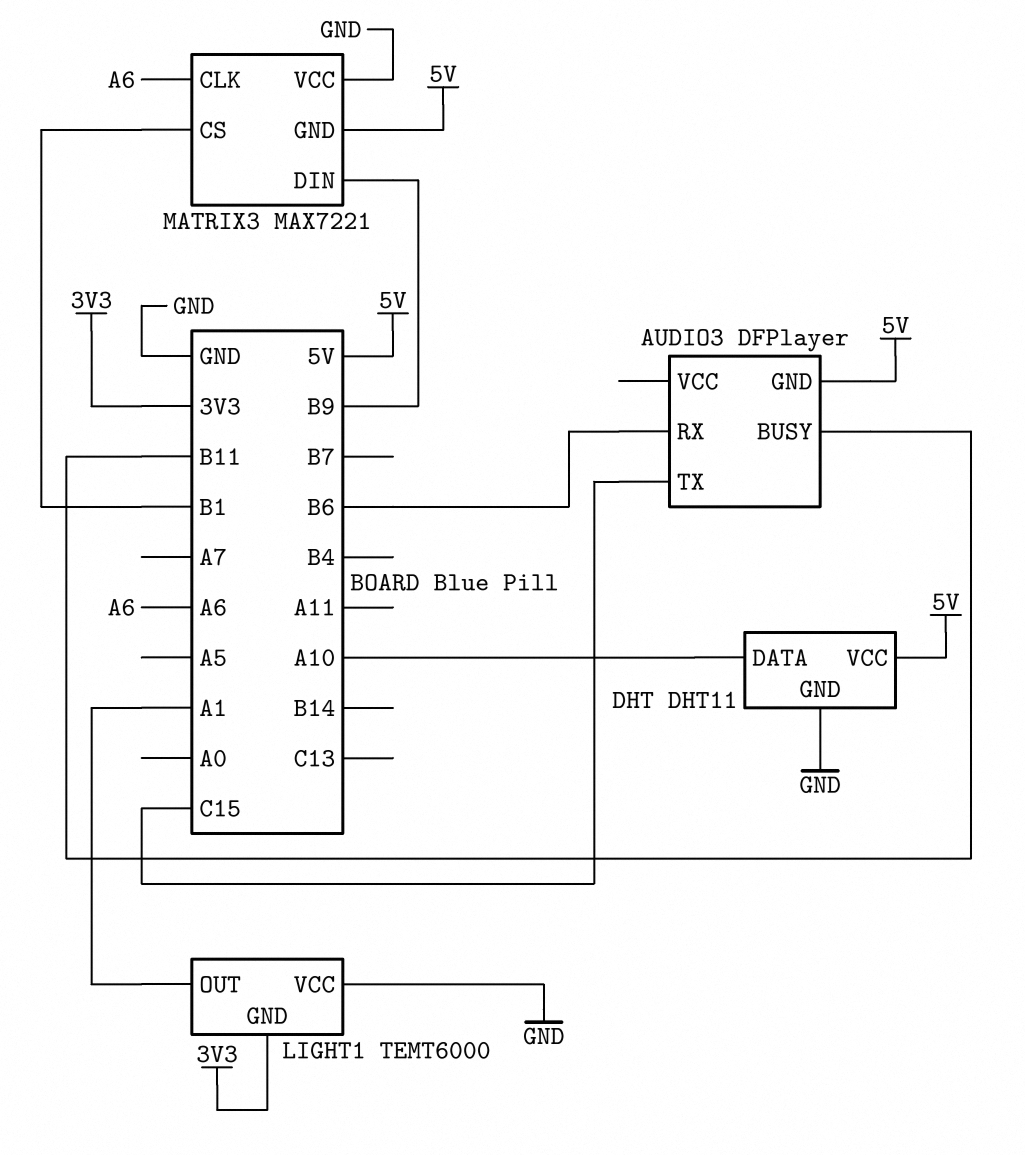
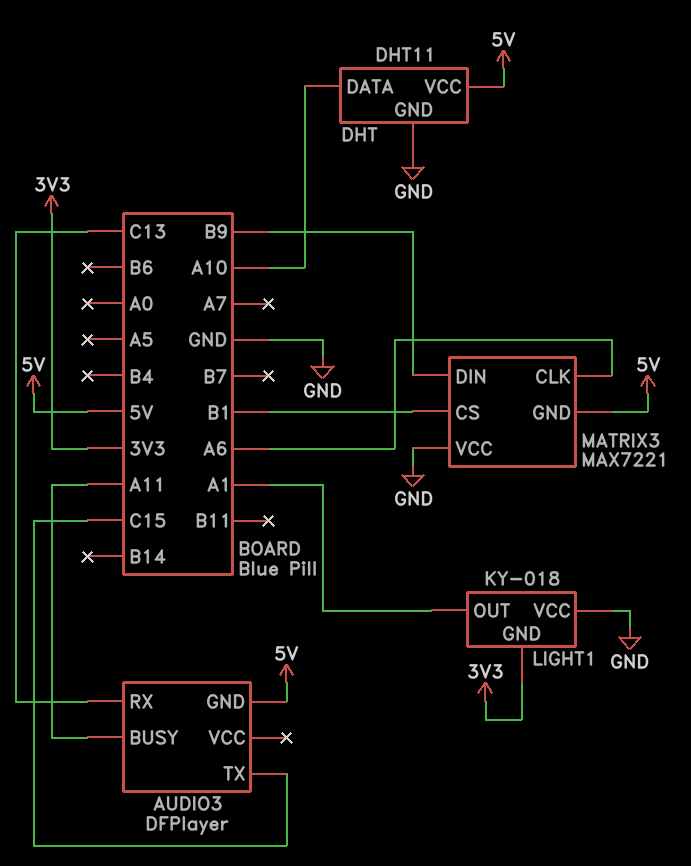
AUDIO3 pin BUSY: B11 -> A11
AUDIO3 pin RX: B6 -> C13
LIGHT1: TEMT6000 -> KY-018

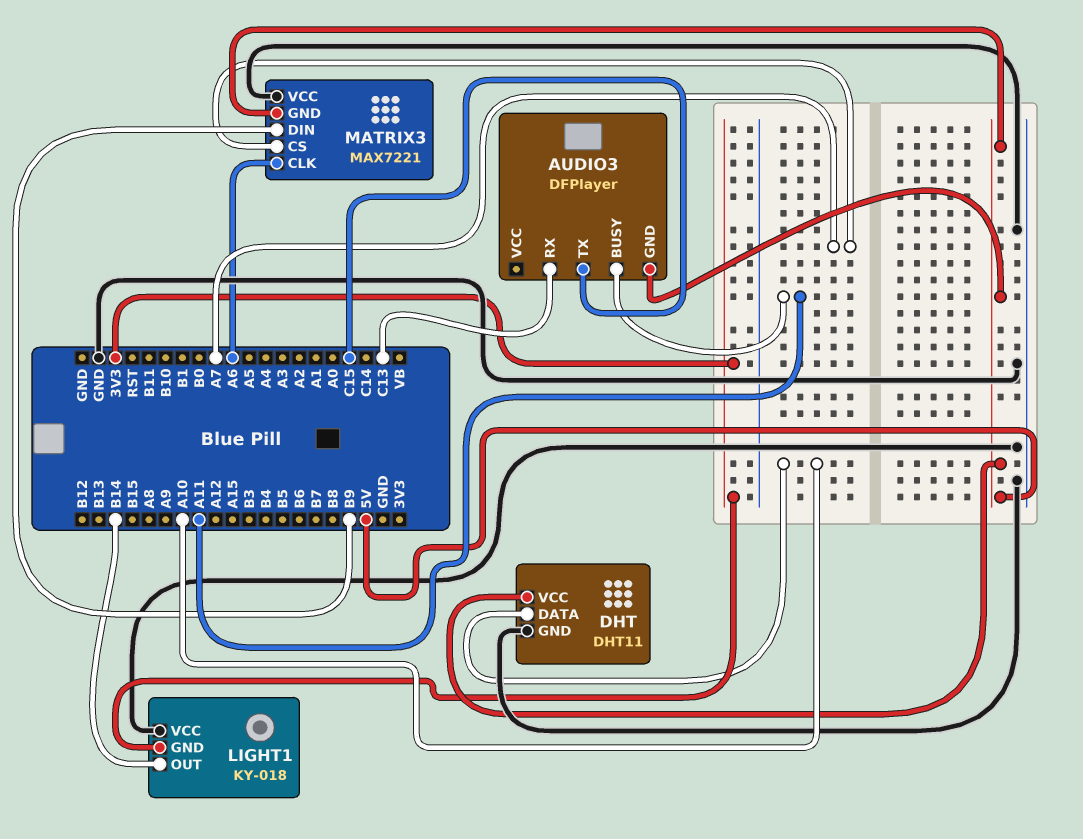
LIGHT1 pin OUT: A1 -> B14
MATRIX3 pin CS: B1 -> A7

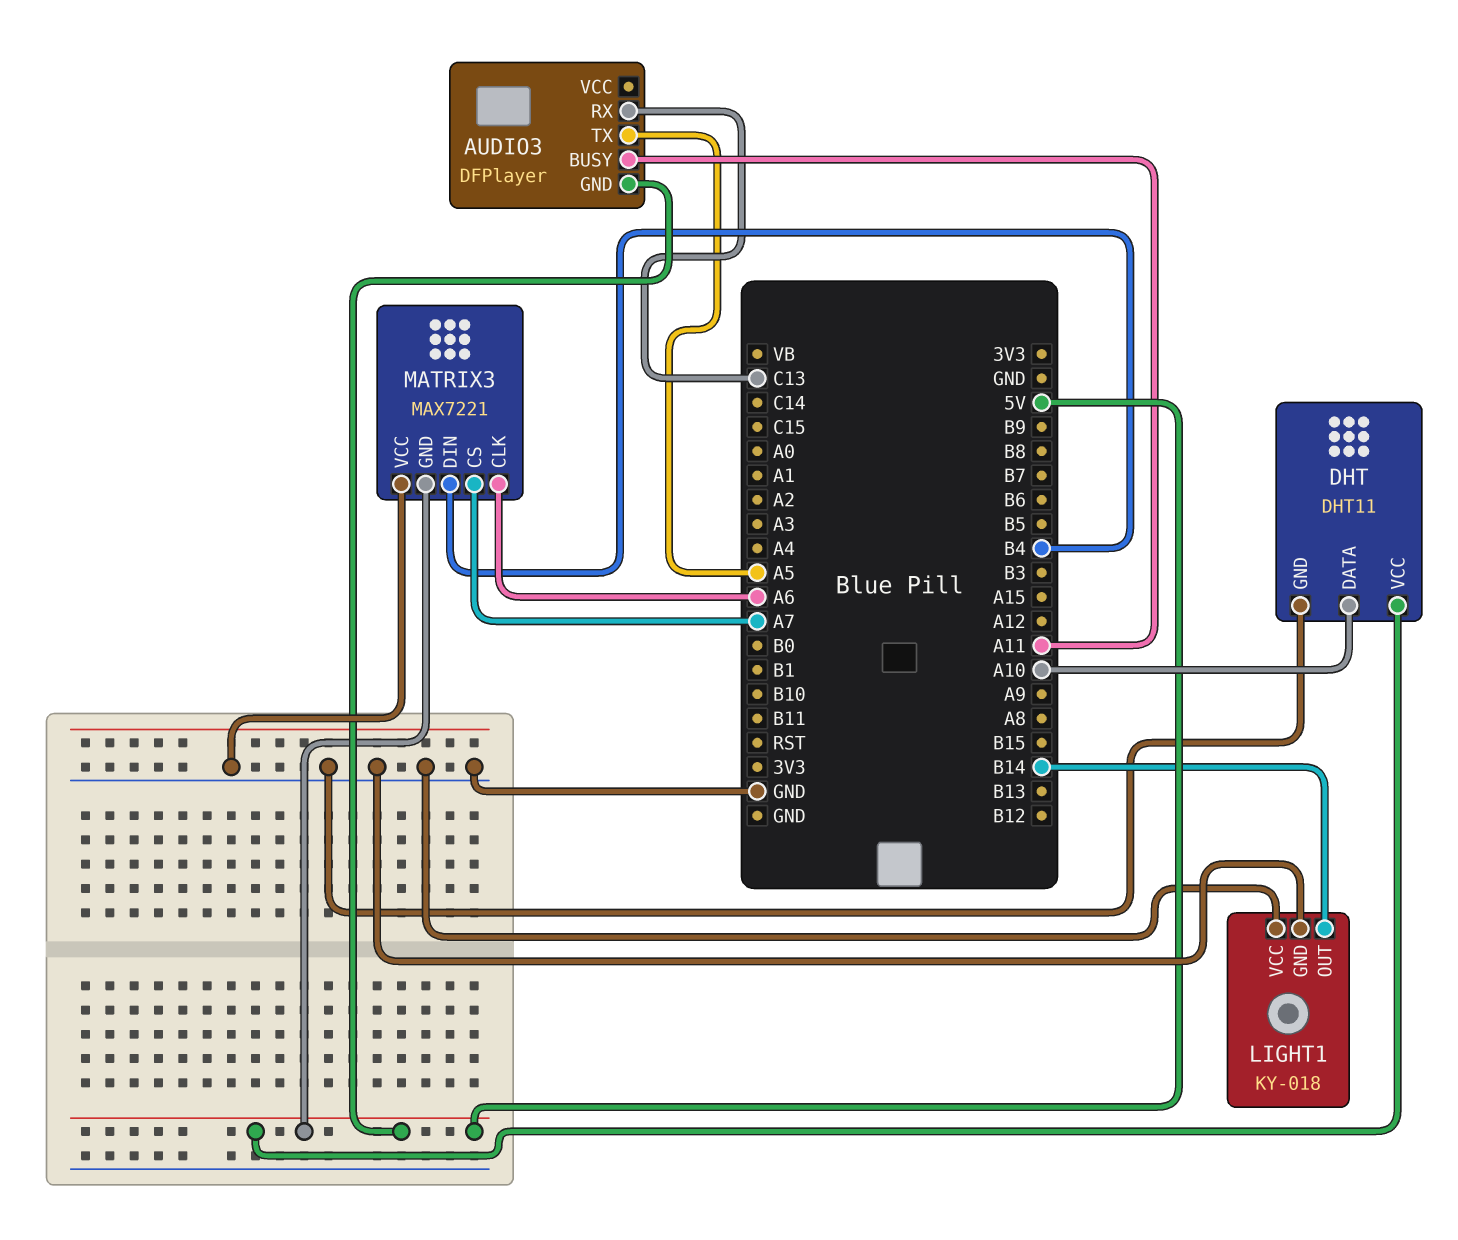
AUDIO3 pin TX: C15 -> A5
LIGHT1 pin GND: 3V3 -> GND
MATRIX3 pin DIN: B9 -> B4

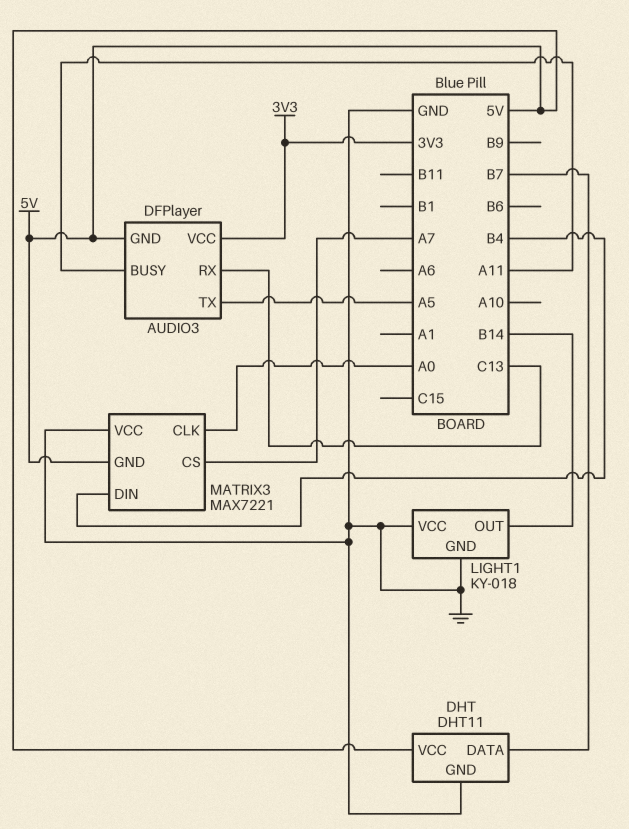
AUDIO3 pin VCC: none -> 3V3
DHT pin DATA: A10 -> B7
MATRIX3 pin CLK: A6 -> A0

